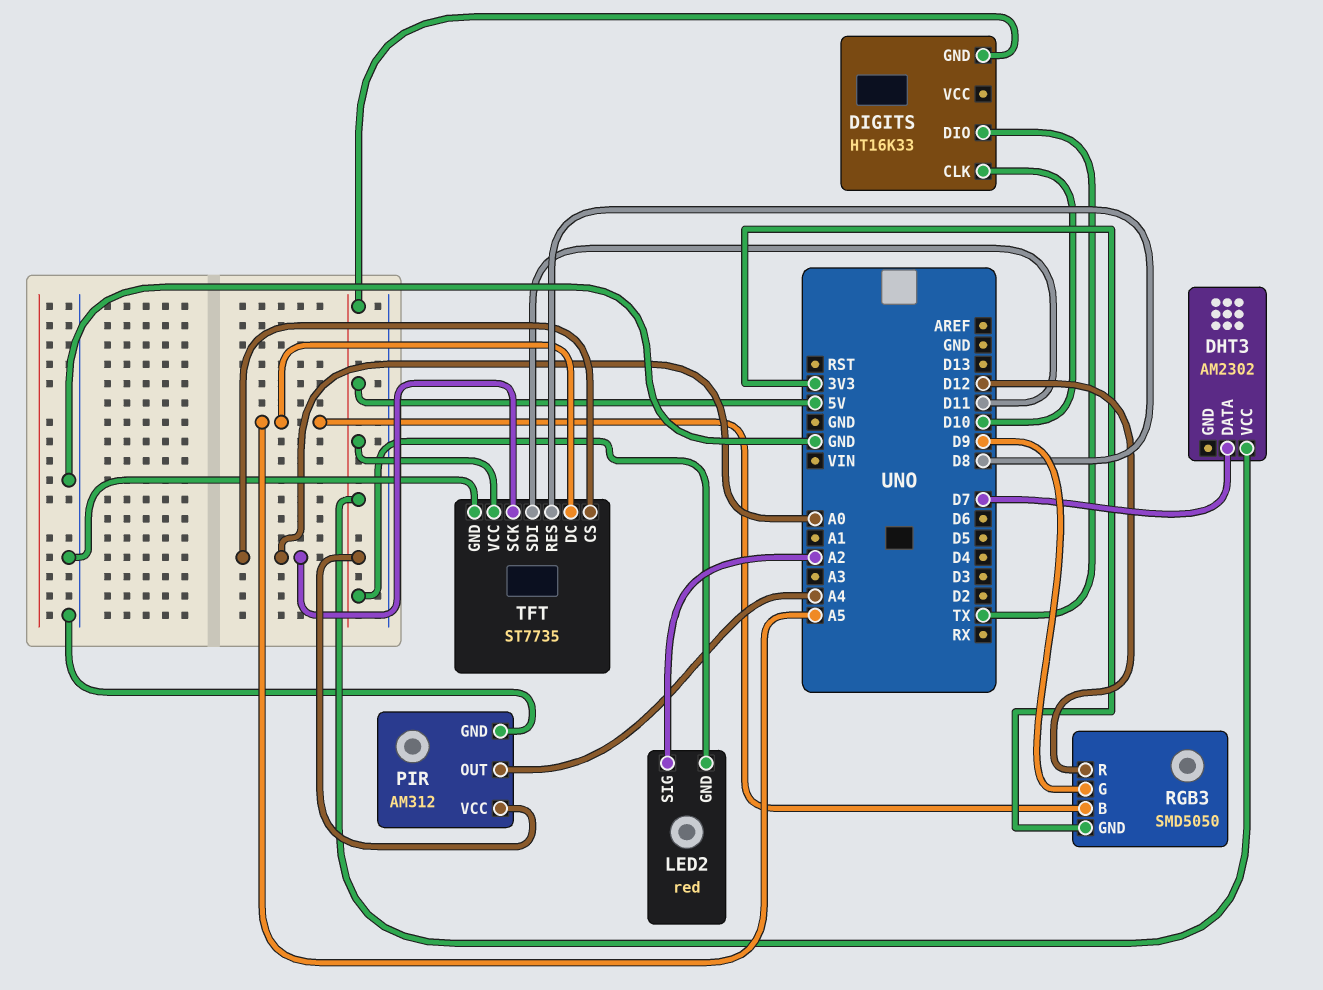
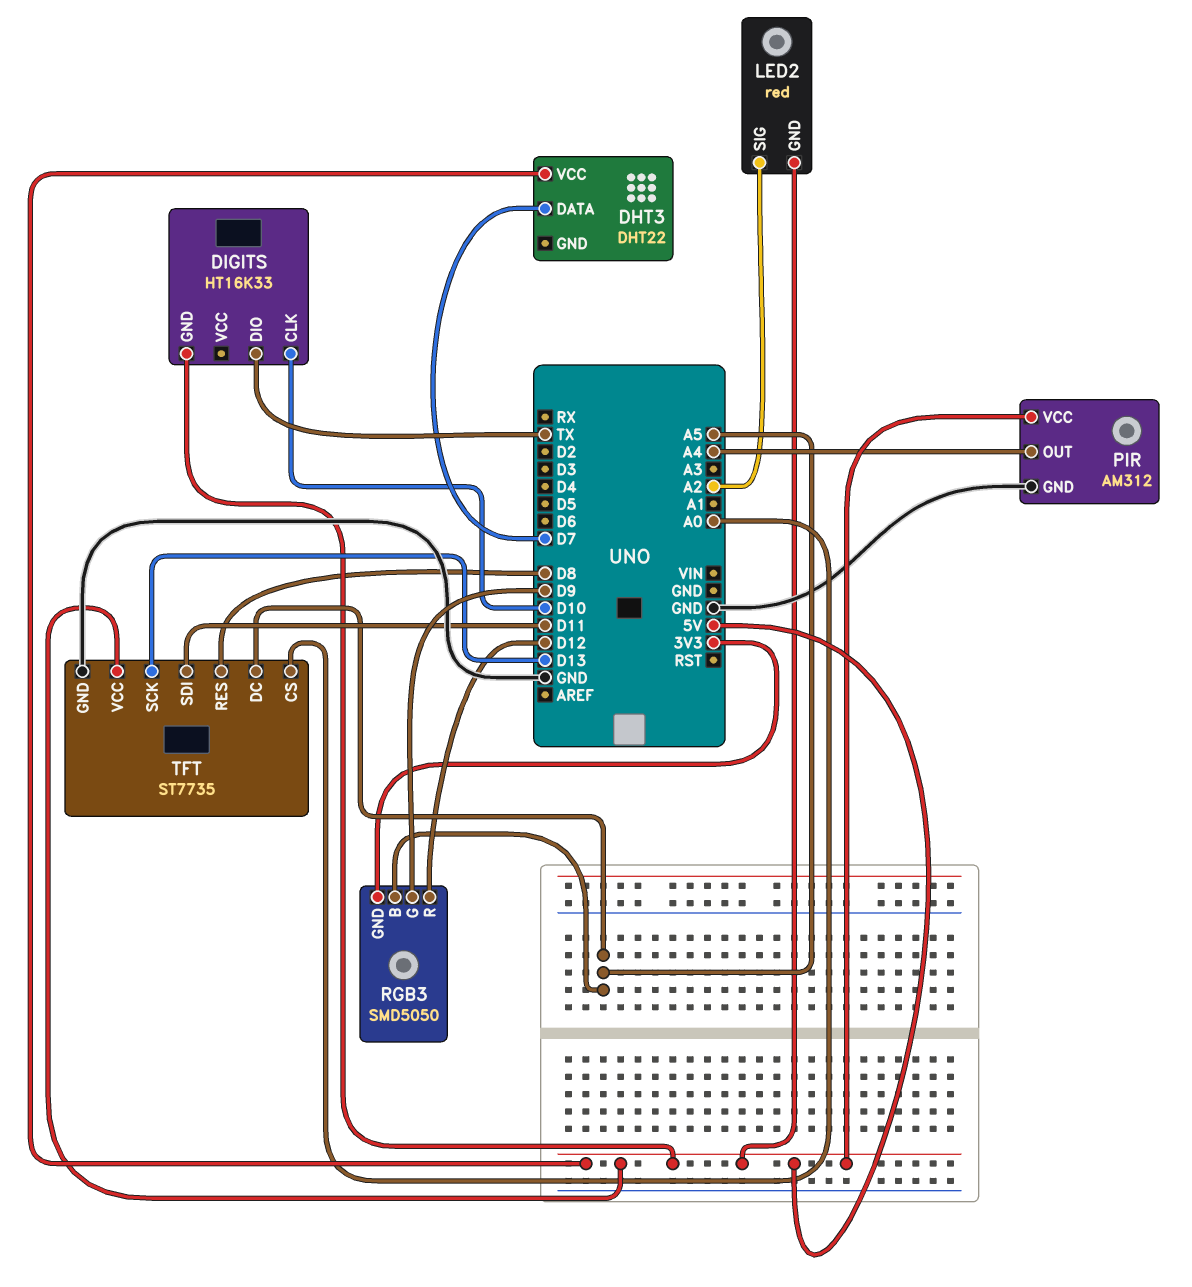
DHT3: AM2302 -> DHT22
TFT pin SCK: A0 -> D13

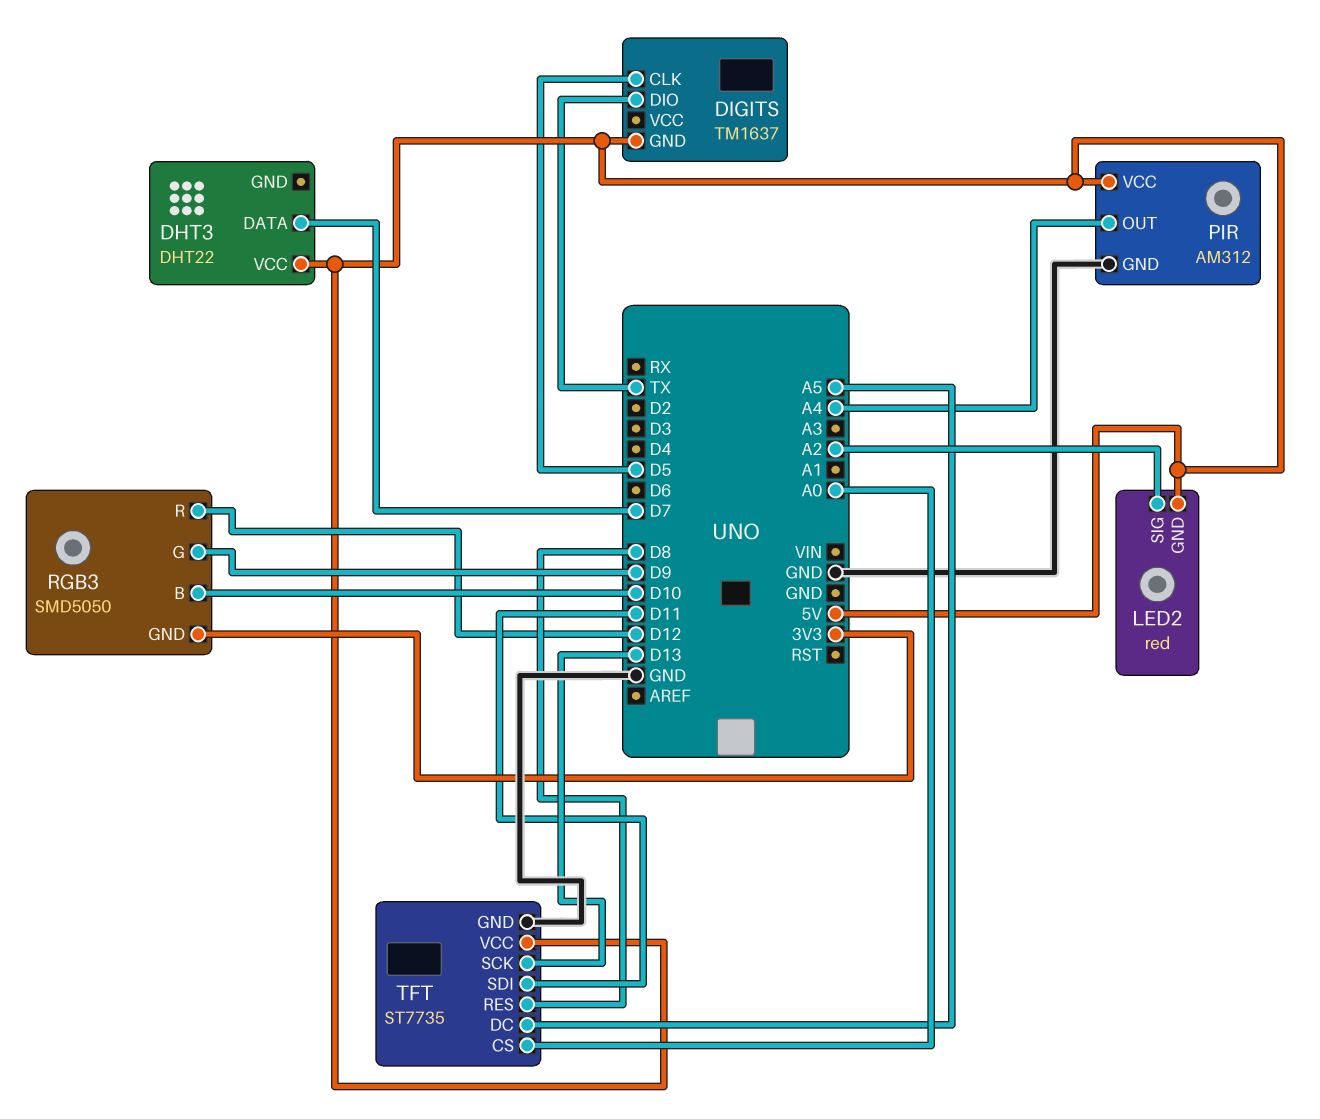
DIGITS: HT16K33 -> TM1637
DIGITS pin CLK: D10 -> D5
RGB3 pin B: A5 -> D10

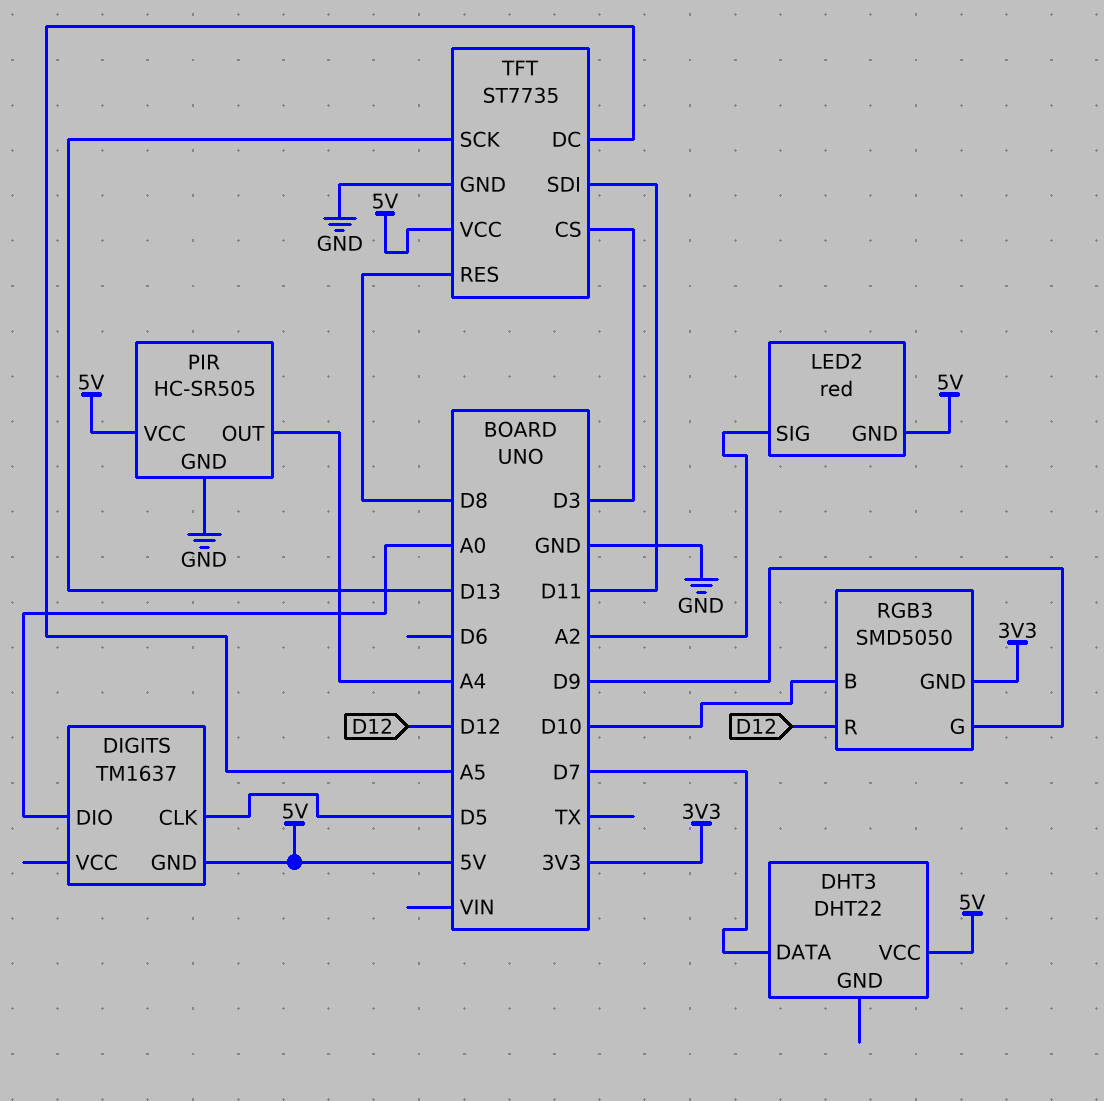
DIGITS pin DIO: TX -> A0
PIR: AM312 -> HC-SR505
TFT pin CS: A0 -> D3

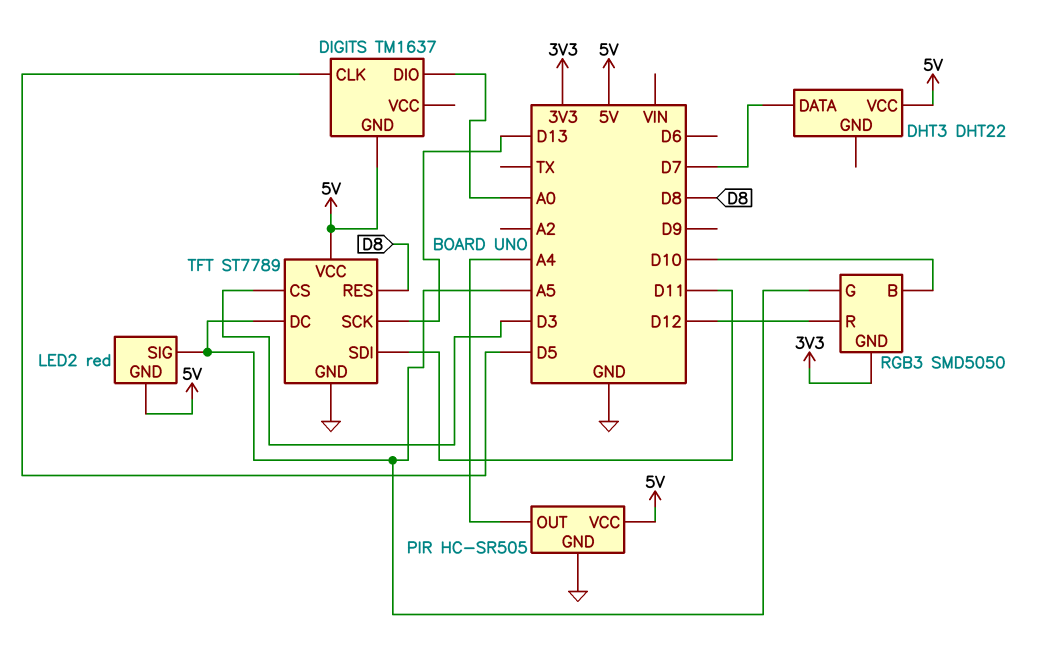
LED2 pin SIG: A2 -> A5
RGB3 pin G: D9 -> A5
TFT: ST7735 -> ST7789

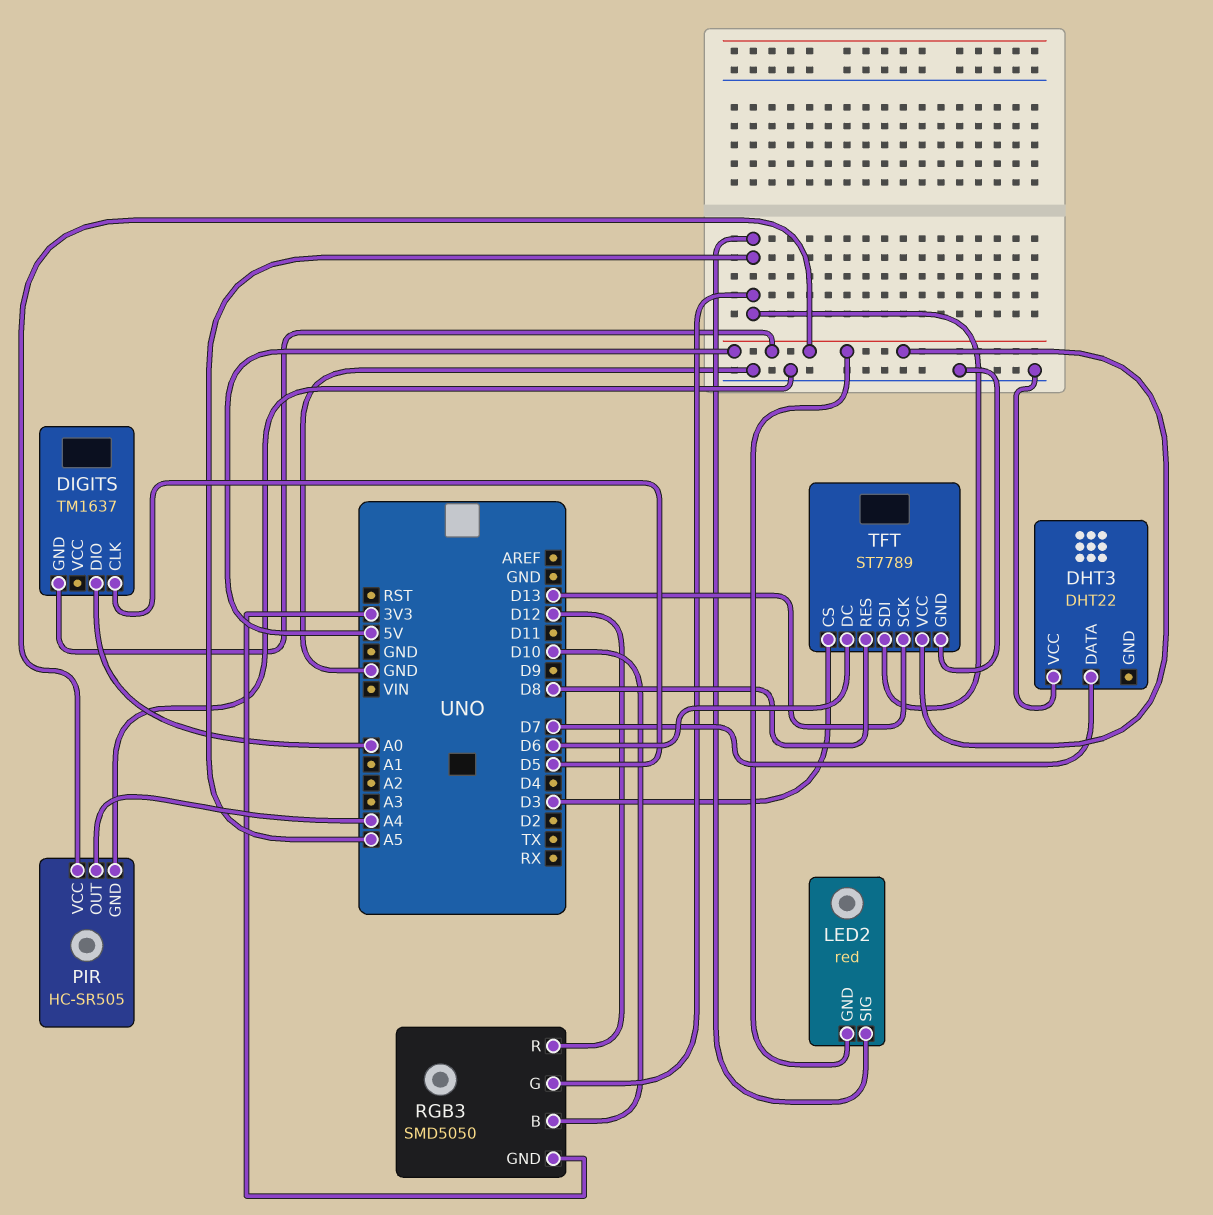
DHT3 pin VCC: 5V -> GND
TFT pin DC: A5 -> D6
TFT pin SDI: D11 -> A5

